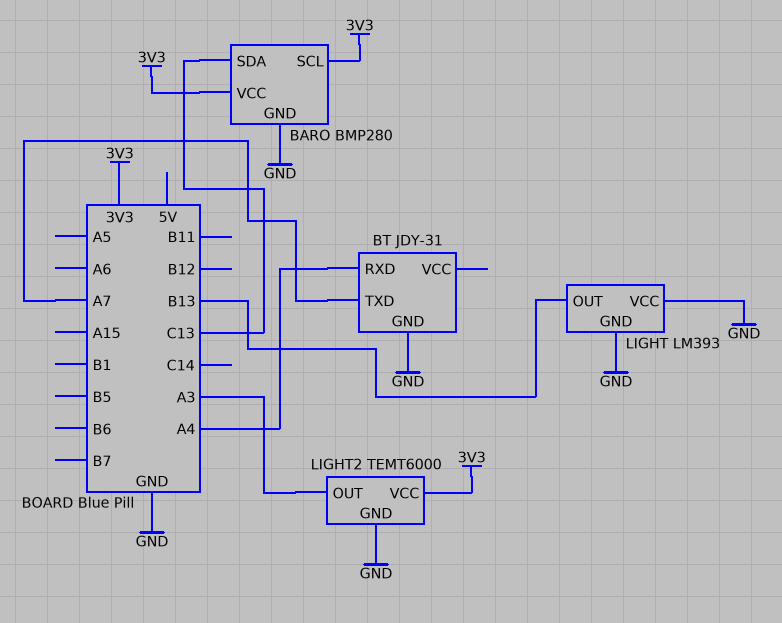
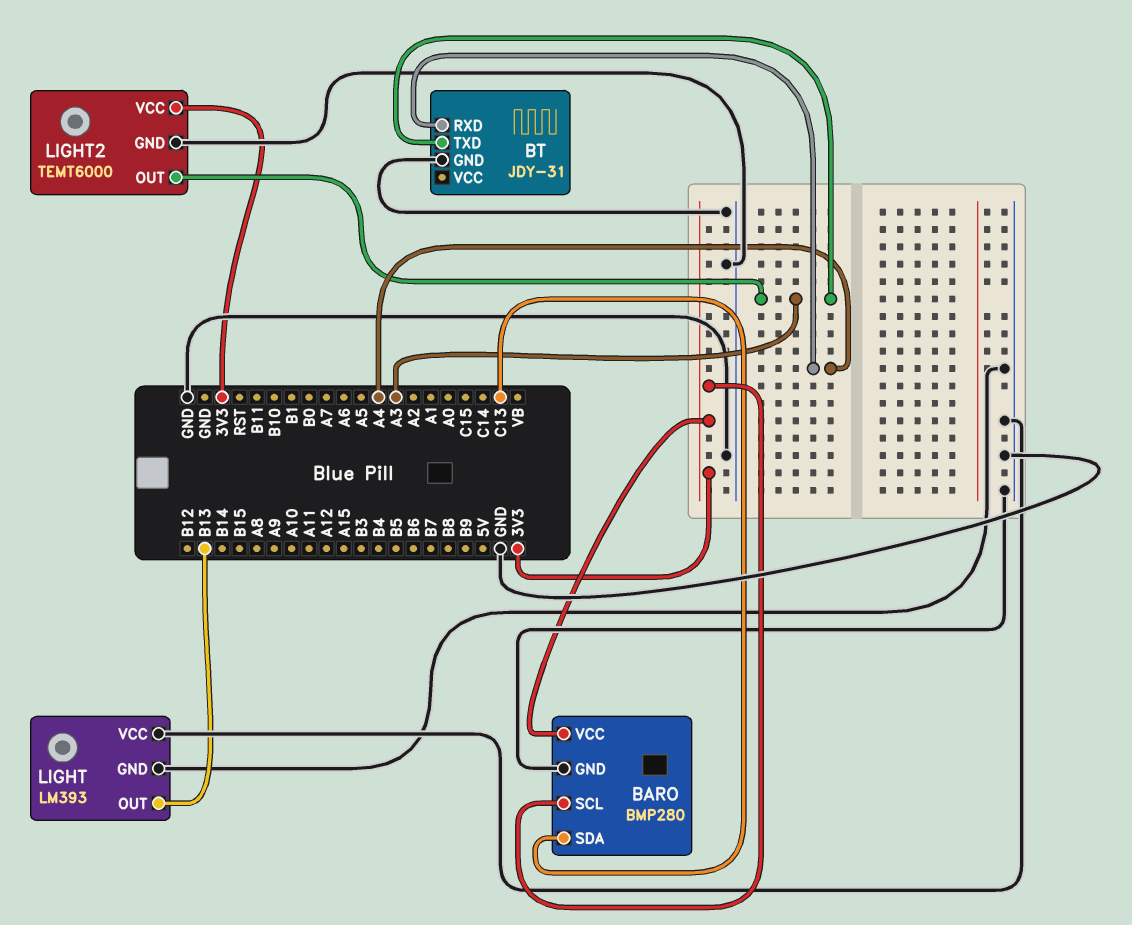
BT pin TXD: A7 -> A3

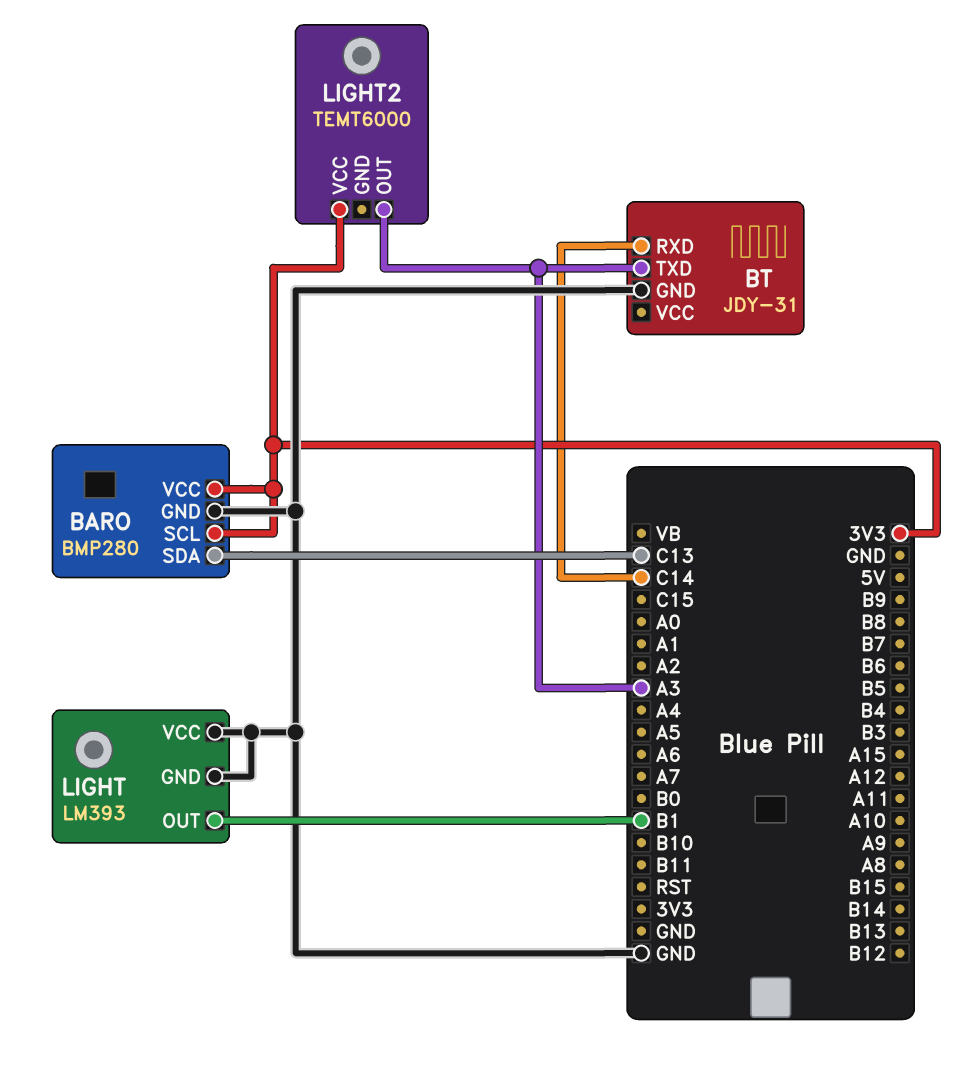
BT pin RXD: A4 -> C14
LIGHT pin OUT: B13 -> B1
LIGHT2 pin GND: GND -> none

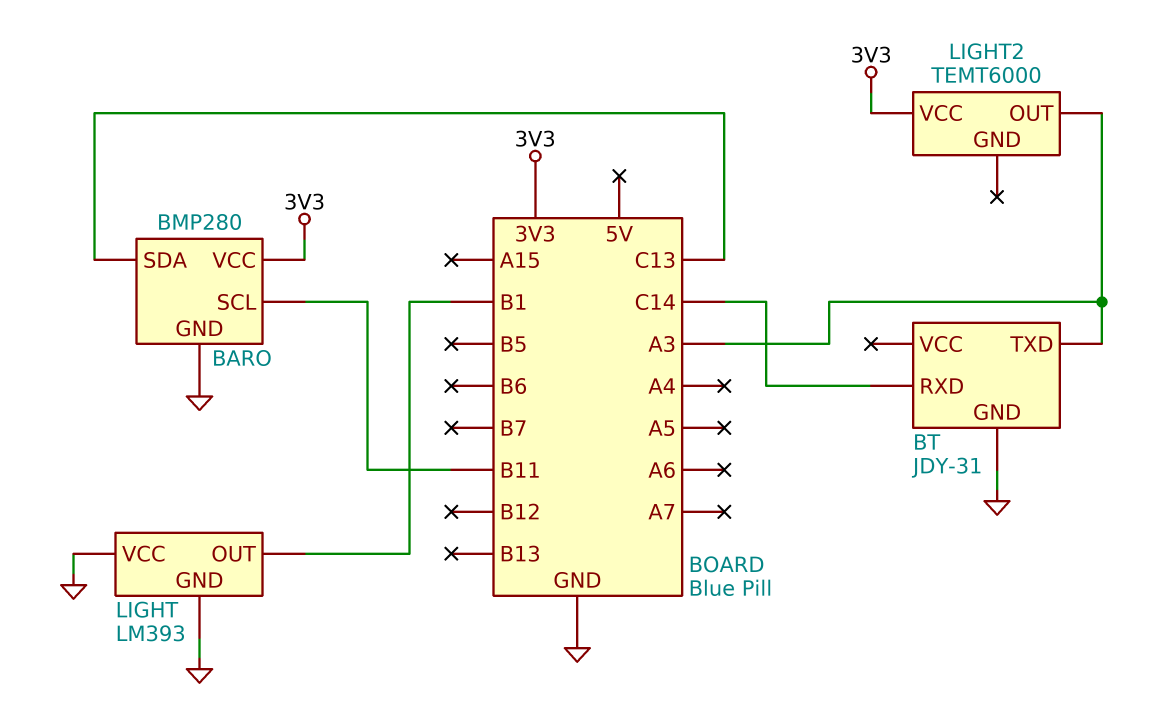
BARO pin SCL: 3V3 -> B11

